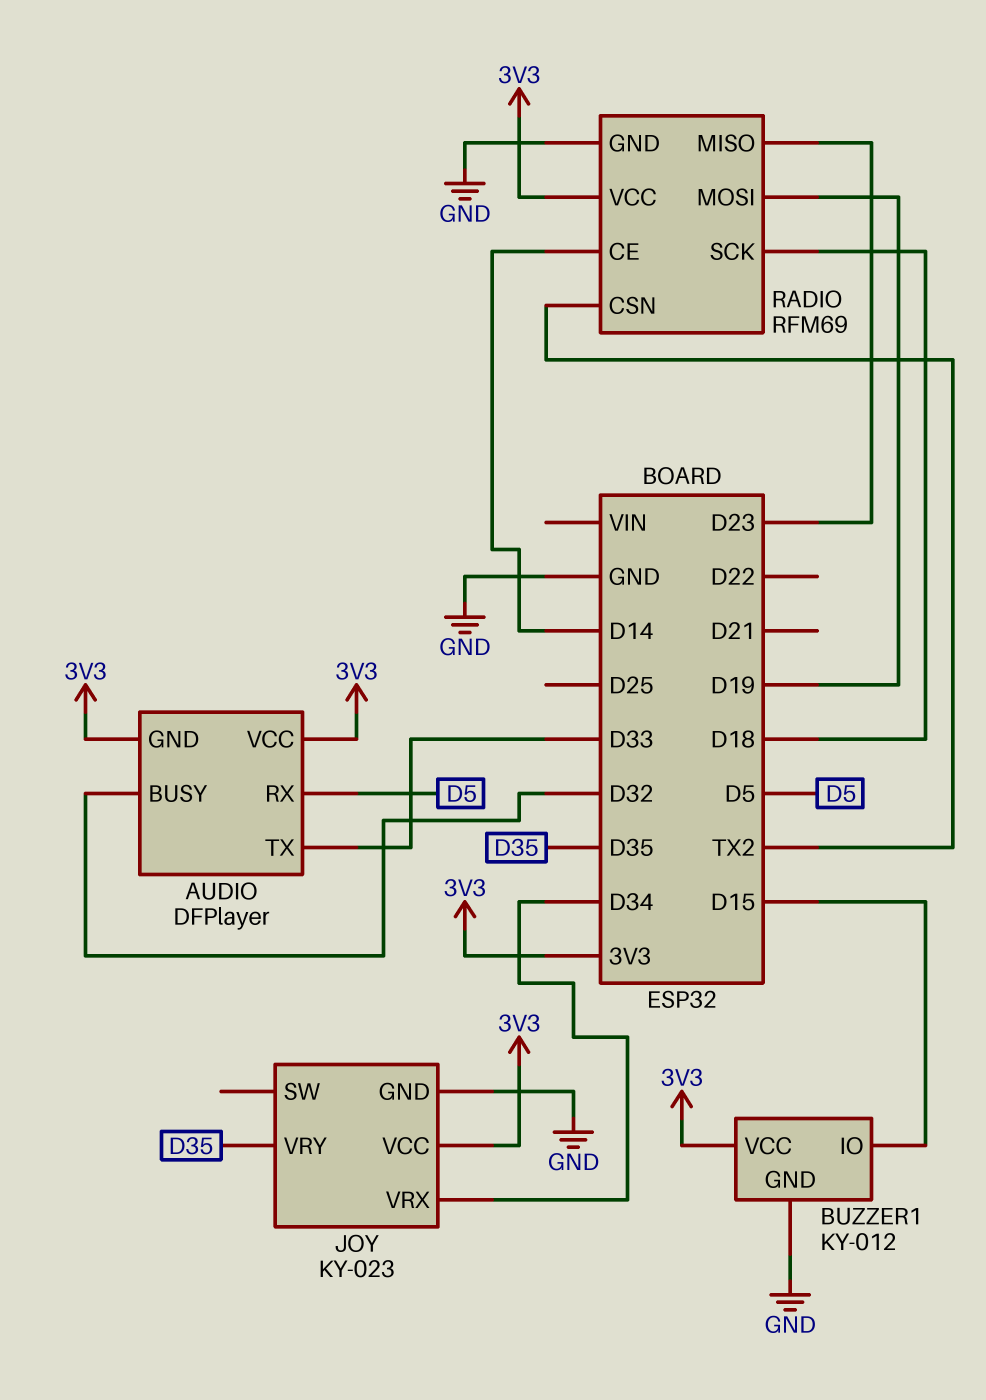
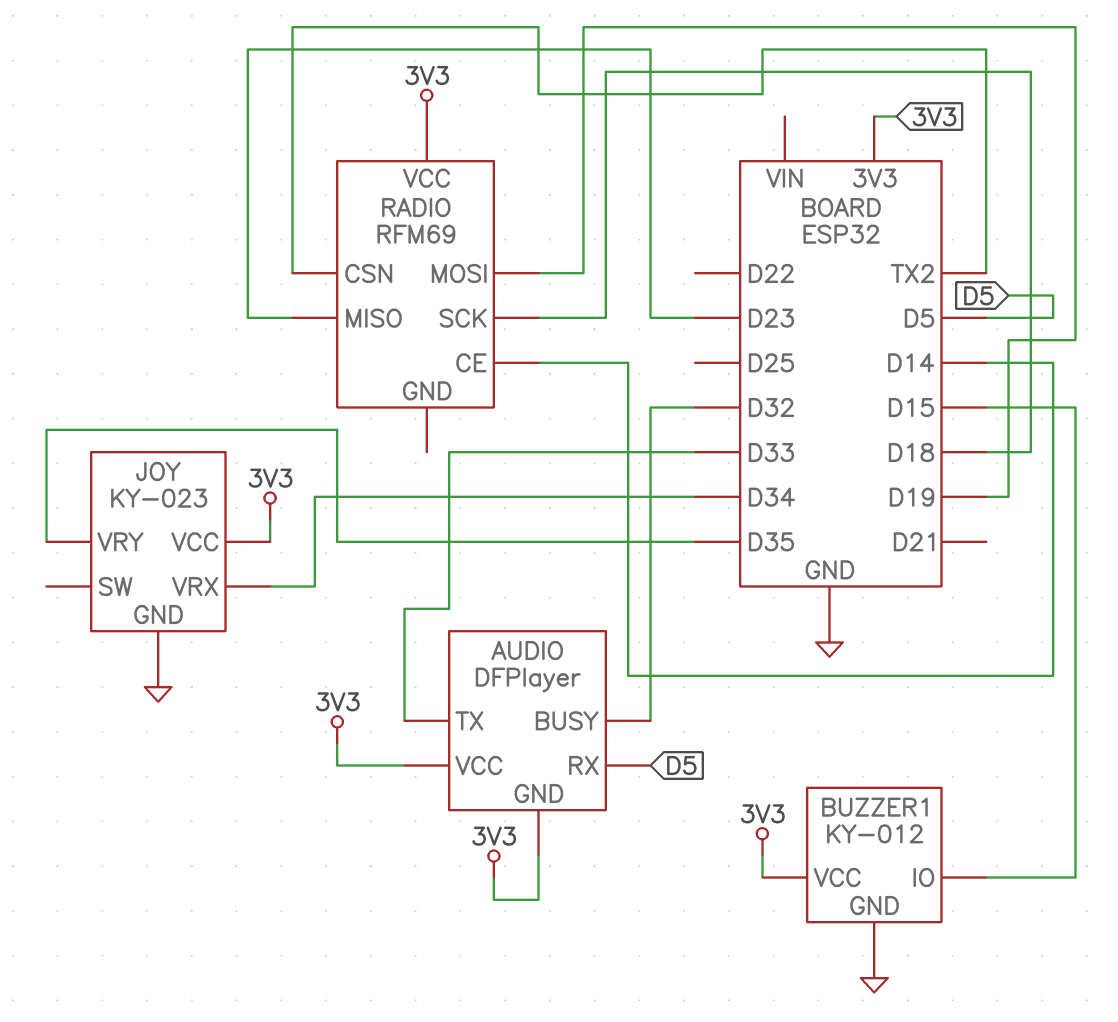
RADIO pin GND: GND -> none

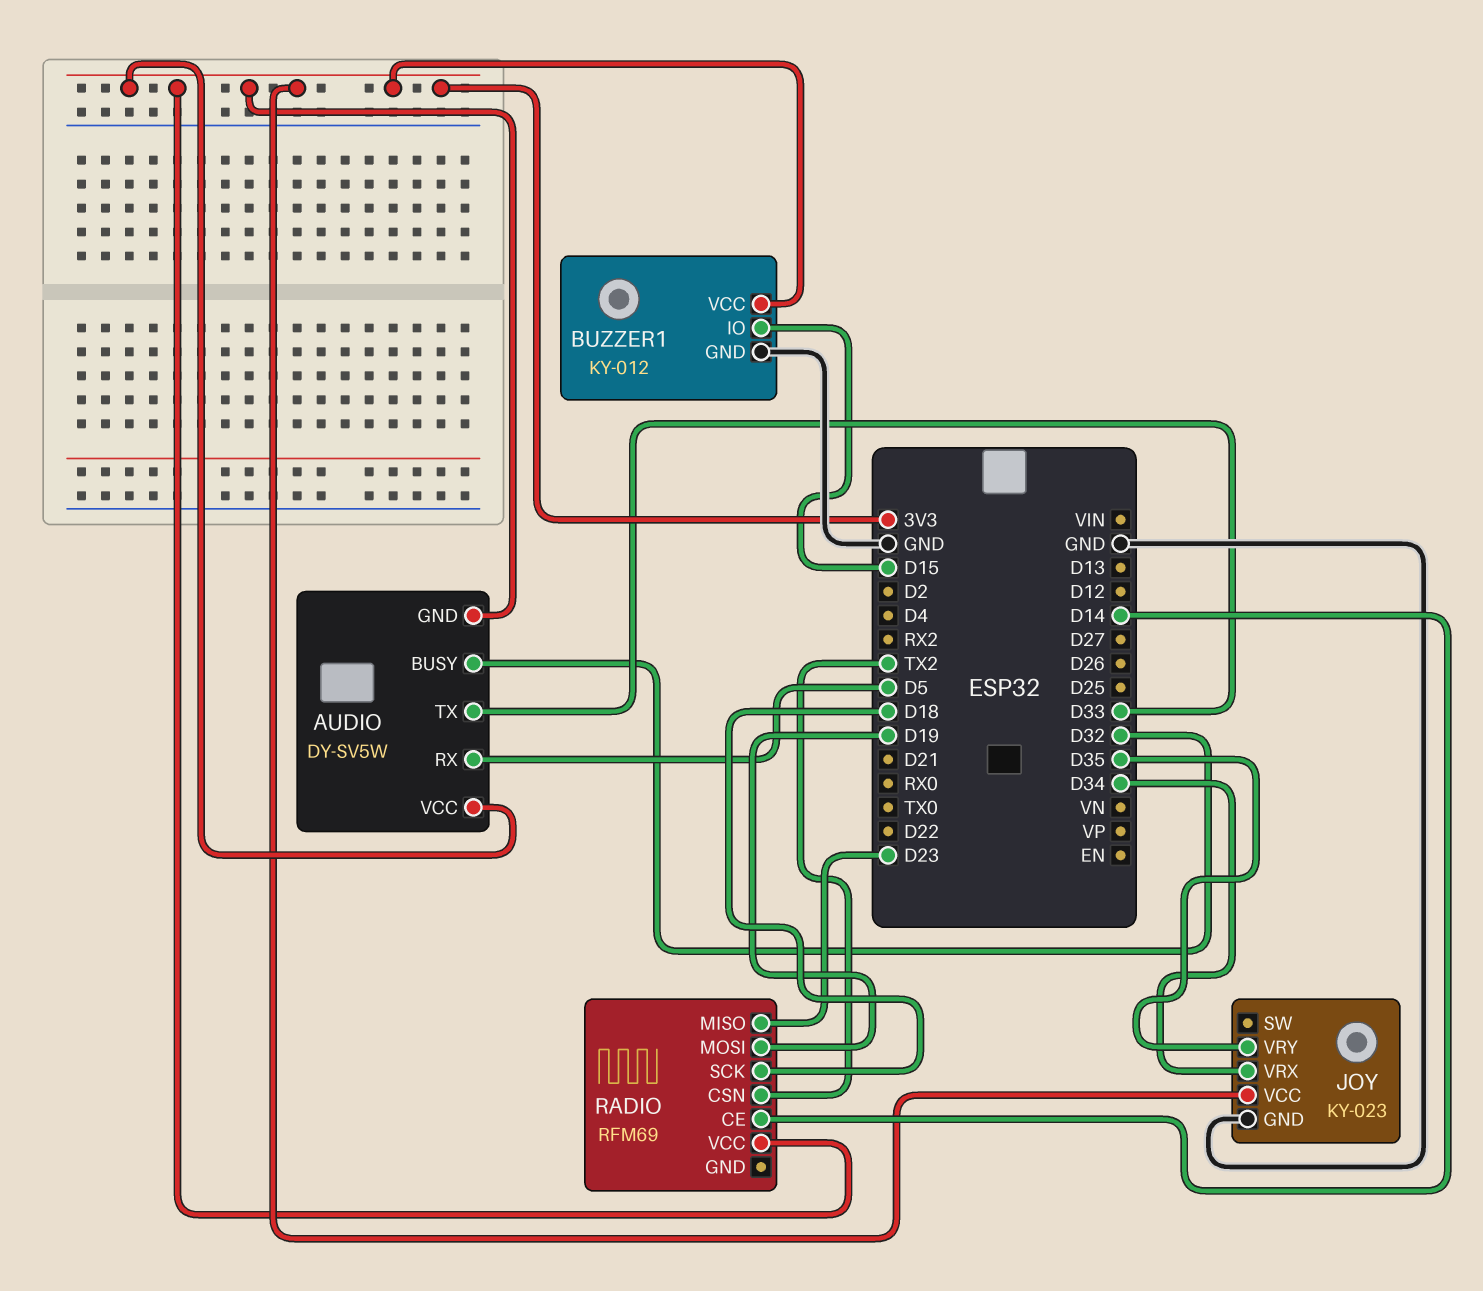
AUDIO: DFPlayer -> DY-SV5W

